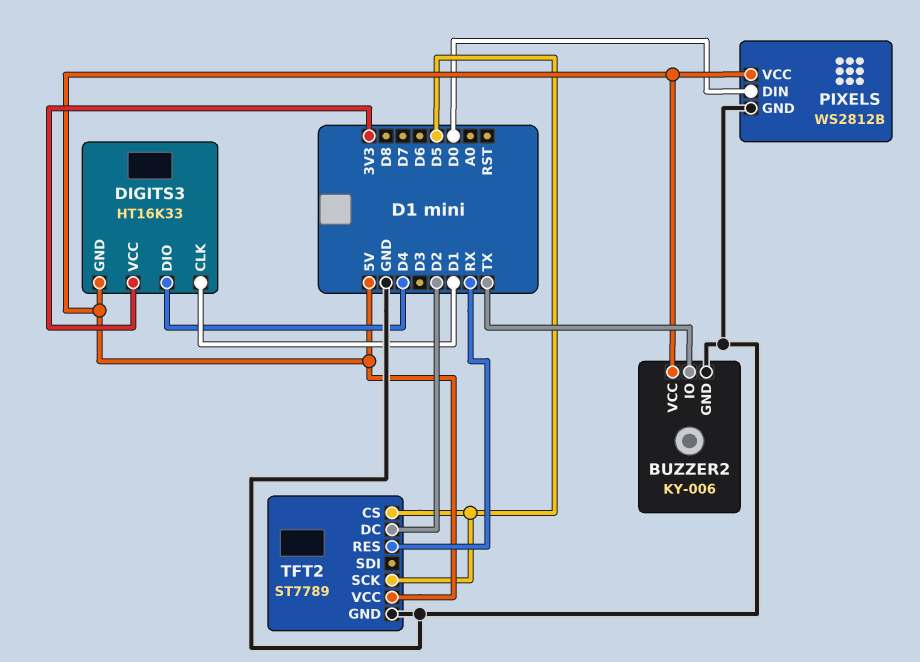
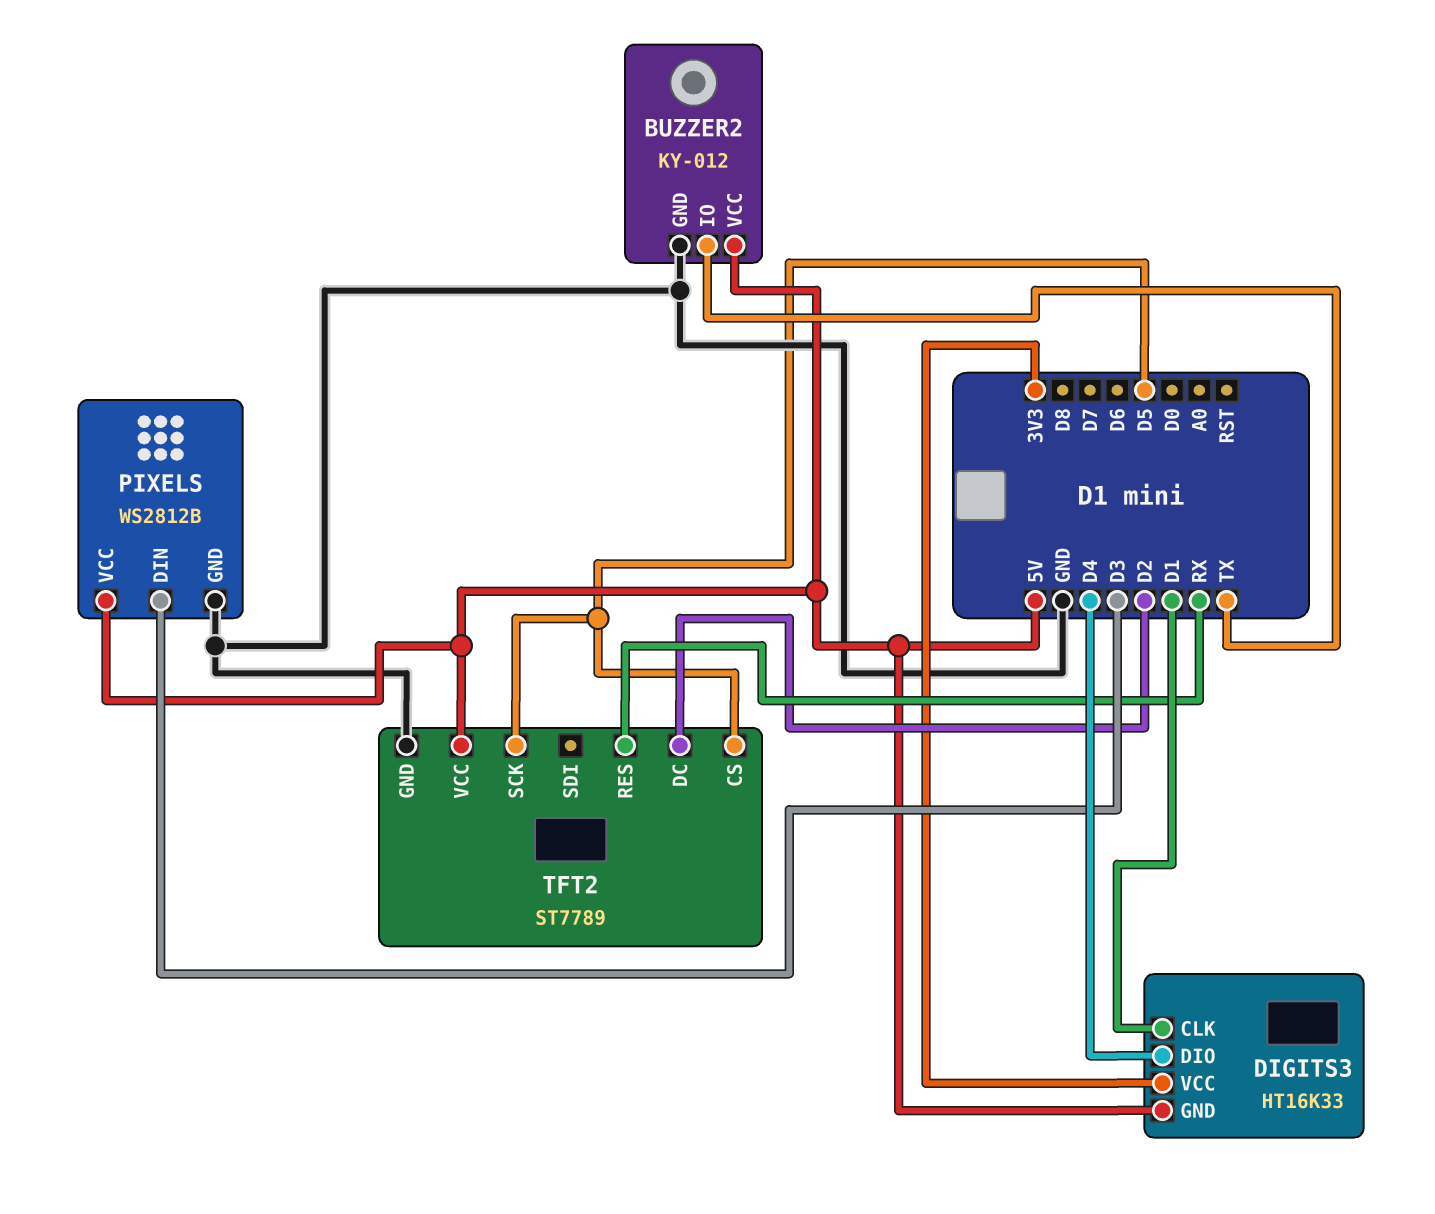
BUZZER2: KY-006 -> KY-012
PIXELS pin DIN: D0 -> D3

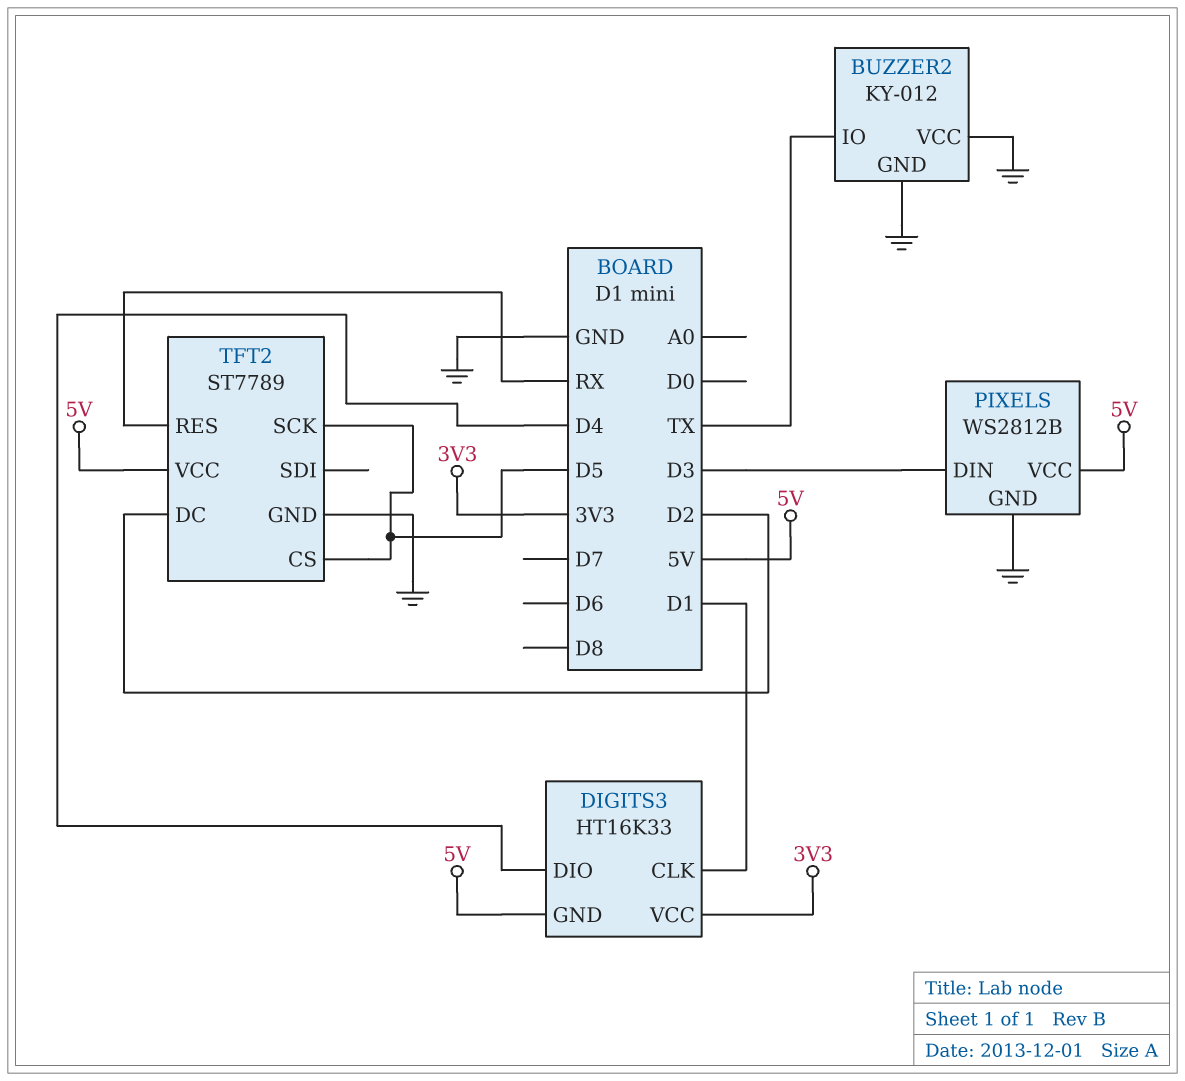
BUZZER2 pin VCC: 5V -> GND

